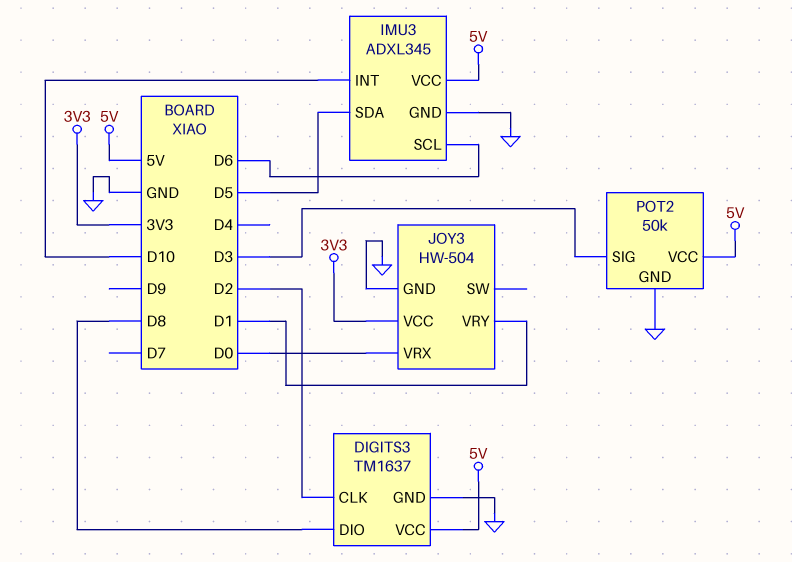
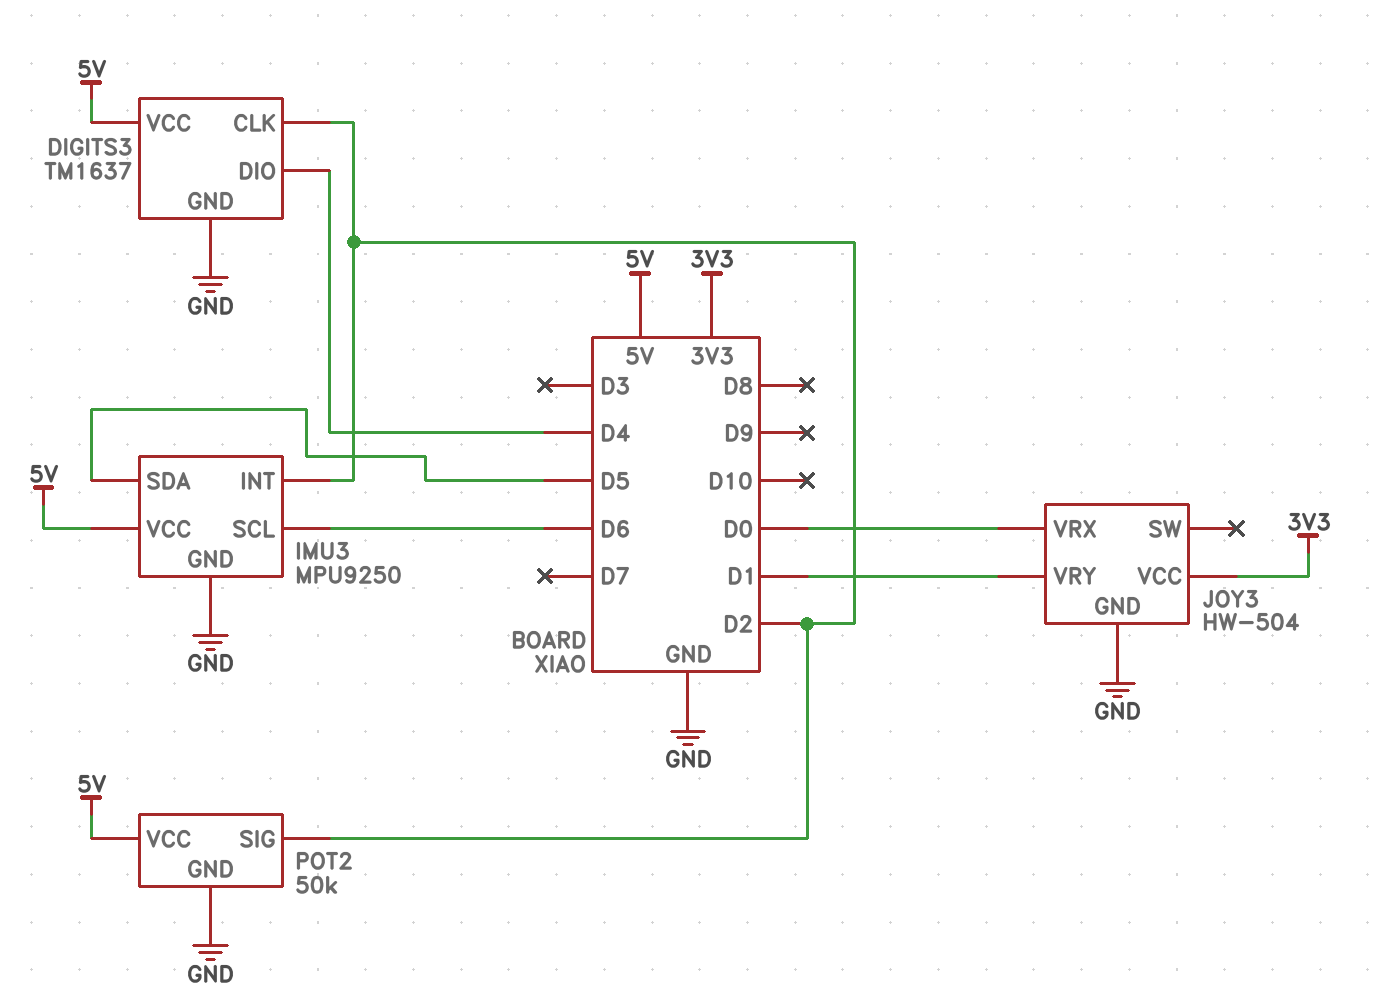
DIGITS3 pin DIO: D8 -> D4
IMU3: ADXL345 -> MPU9250
IMU3 pin INT: D10 -> D2
POT2 pin SIG: D3 -> D2

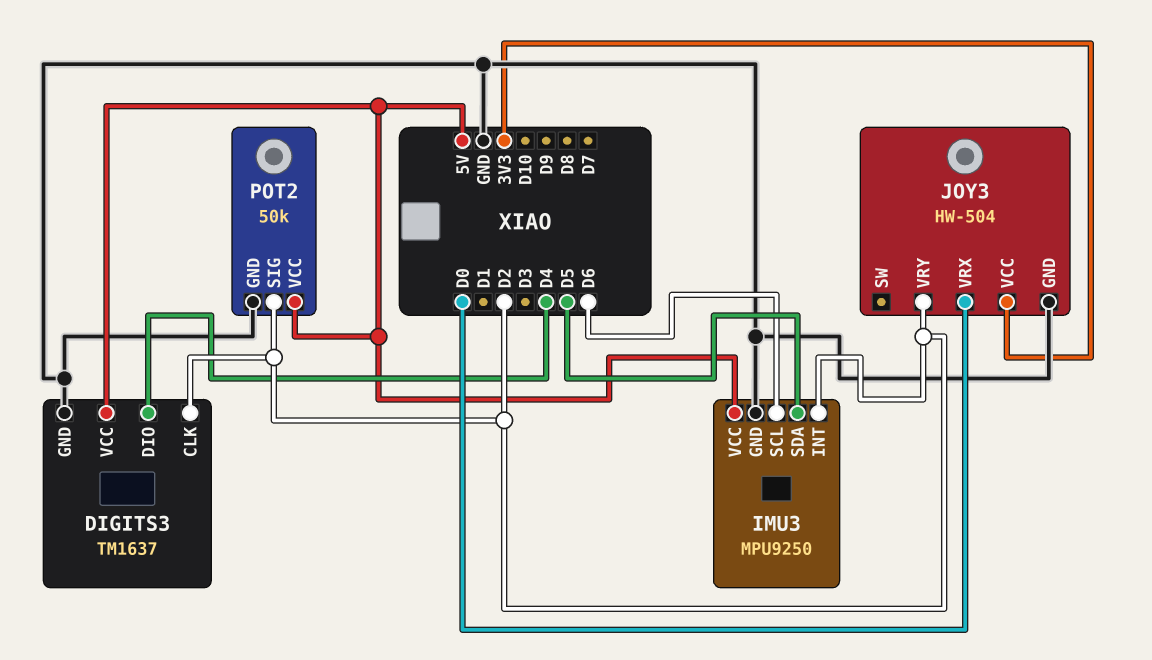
JOY3 pin VRY: D1 -> D2

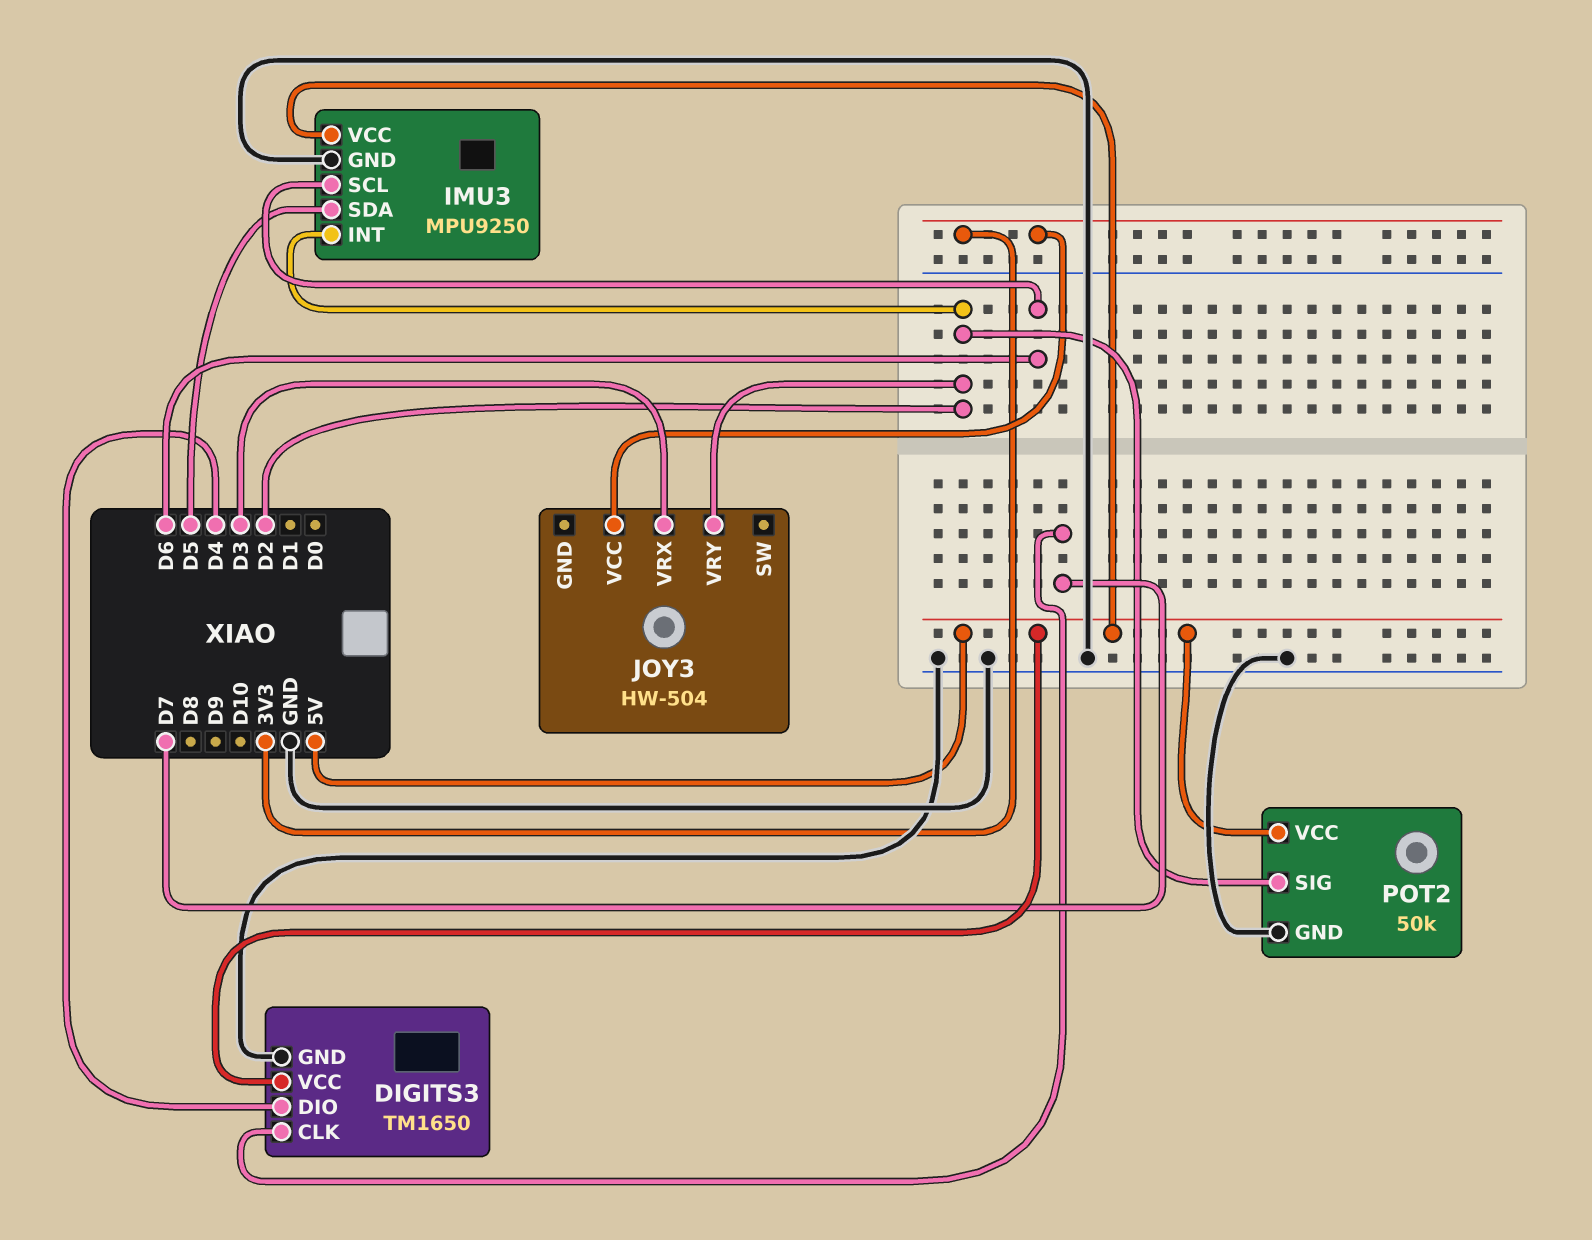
DIGITS3: TM1637 -> TM1650
DIGITS3 pin CLK: D2 -> D7
JOY3 pin GND: GND -> none
JOY3 pin VRX: D0 -> D3

